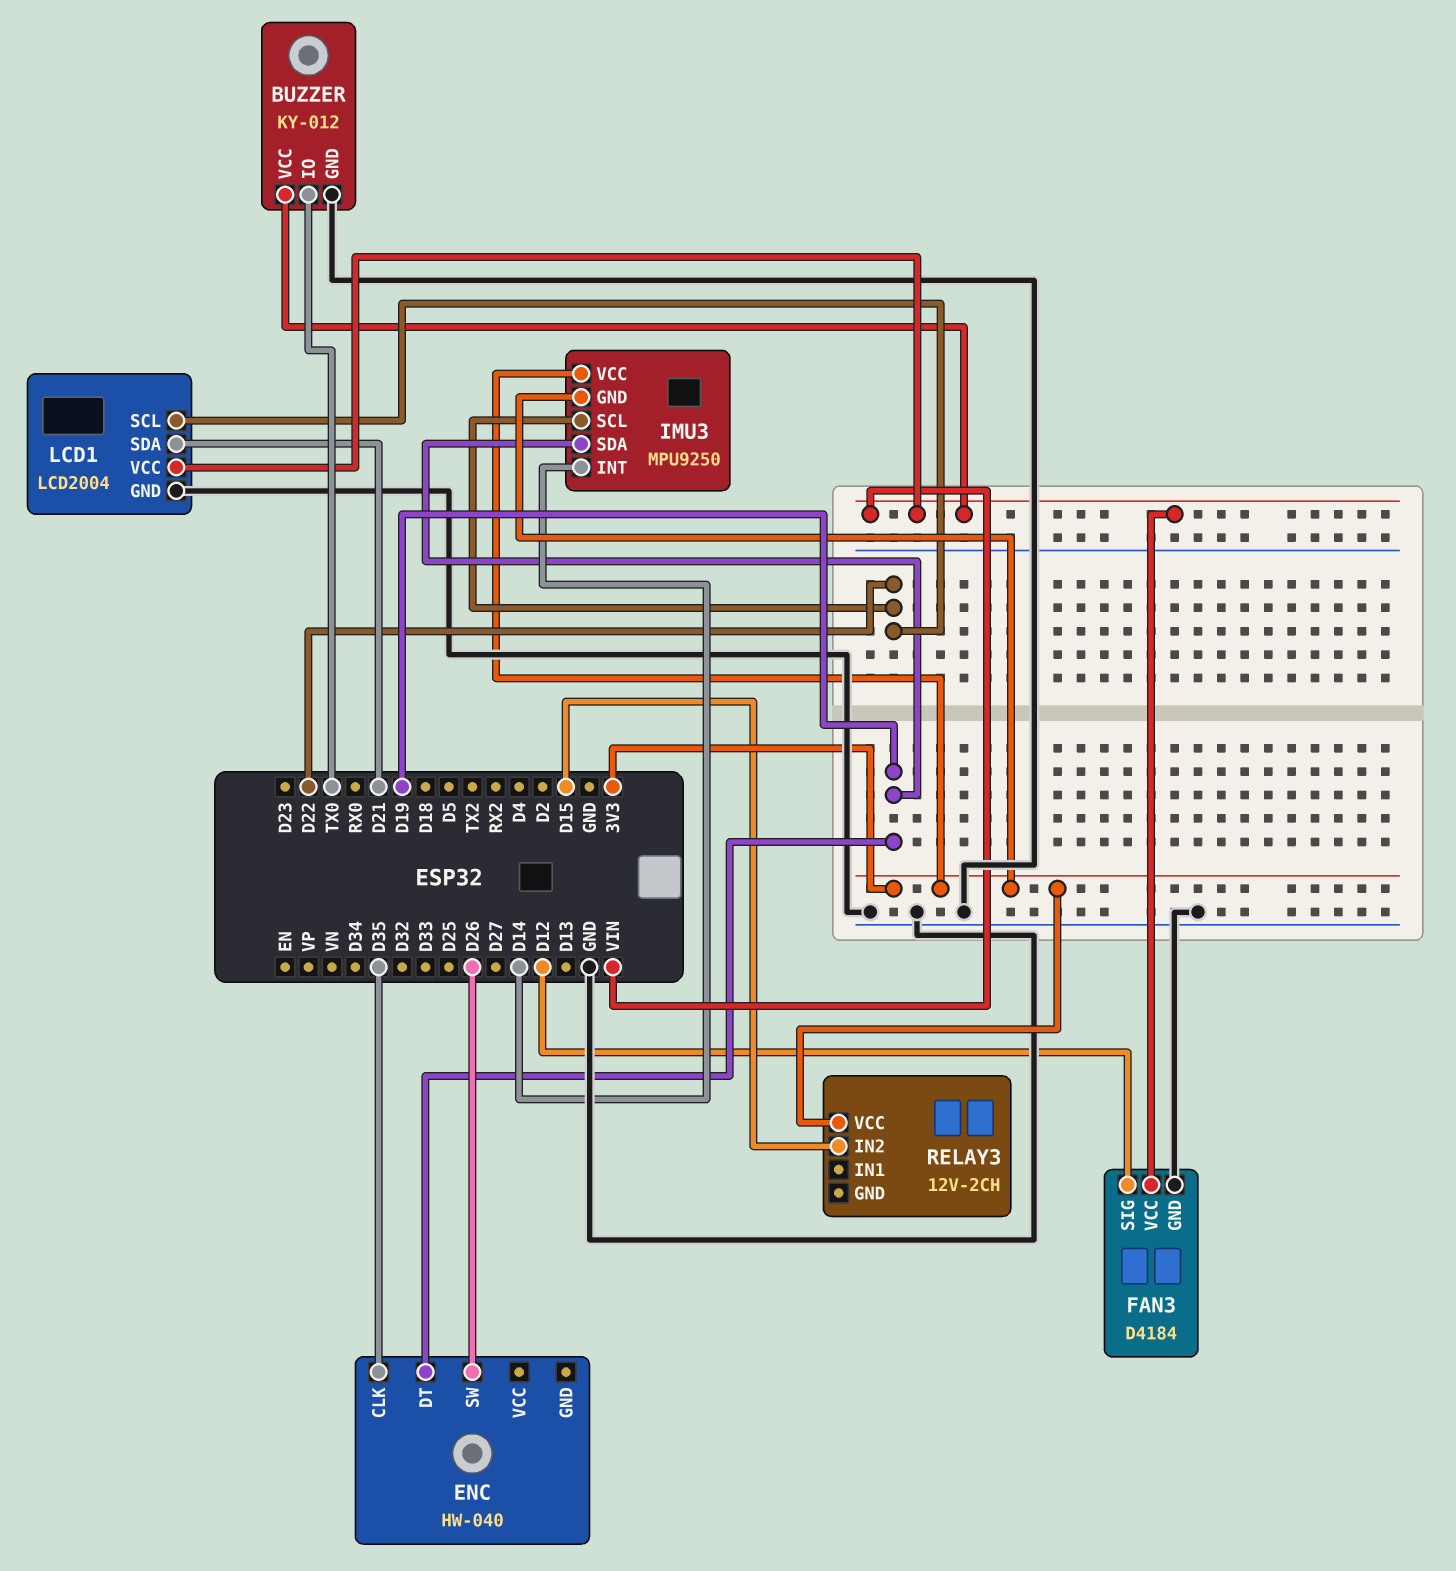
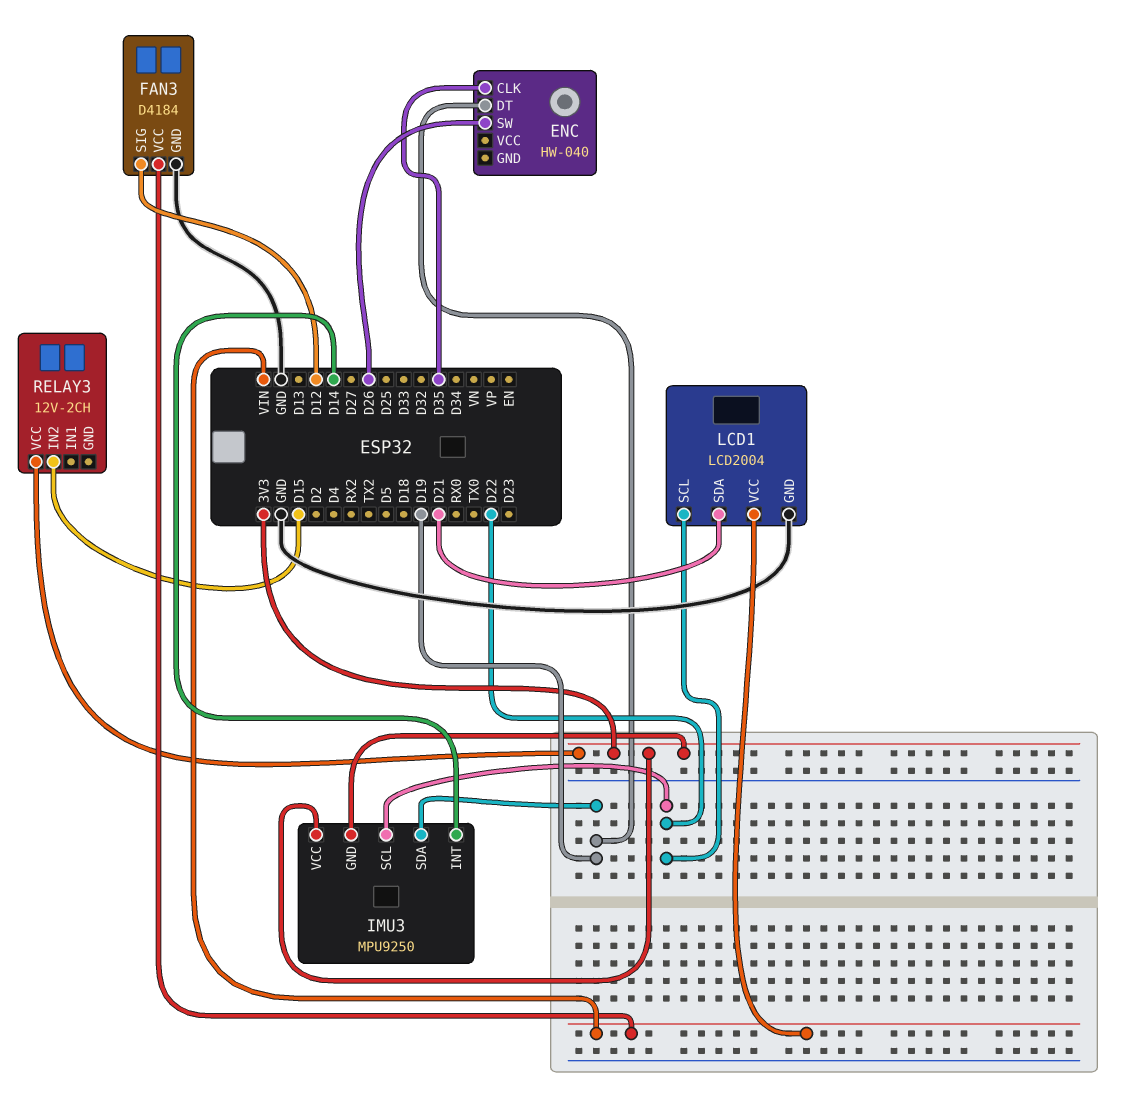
BUZZER: KY-012 -> none
BUZZER pin GND: GND -> none
BUZZER pin IO: TX0 -> none
BUZZER pin VCC: VIN -> none

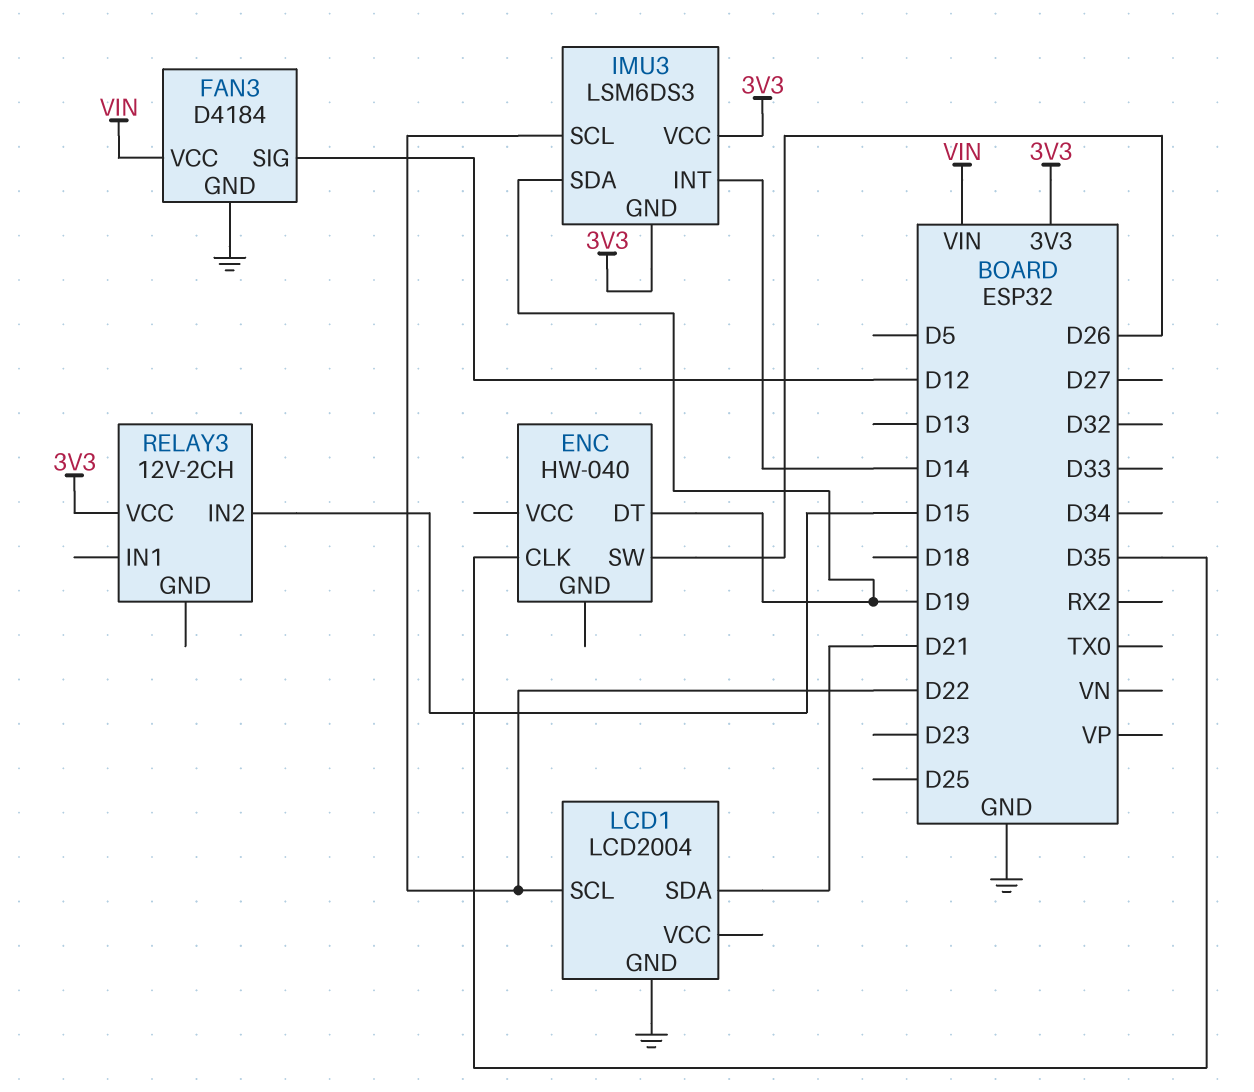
IMU3: MPU9250 -> LSM6DS3
LCD1 pin VCC: VIN -> none

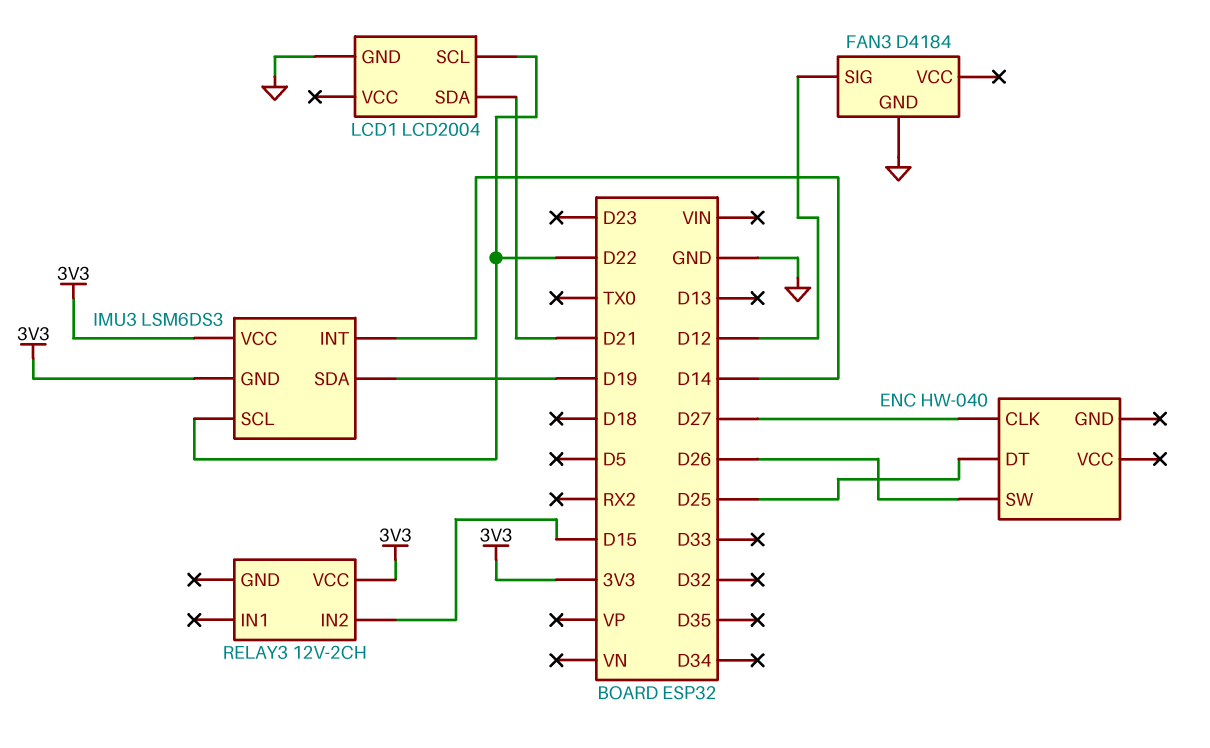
ENC pin CLK: D35 -> D27
ENC pin DT: D19 -> D25
FAN3 pin VCC: VIN -> none

